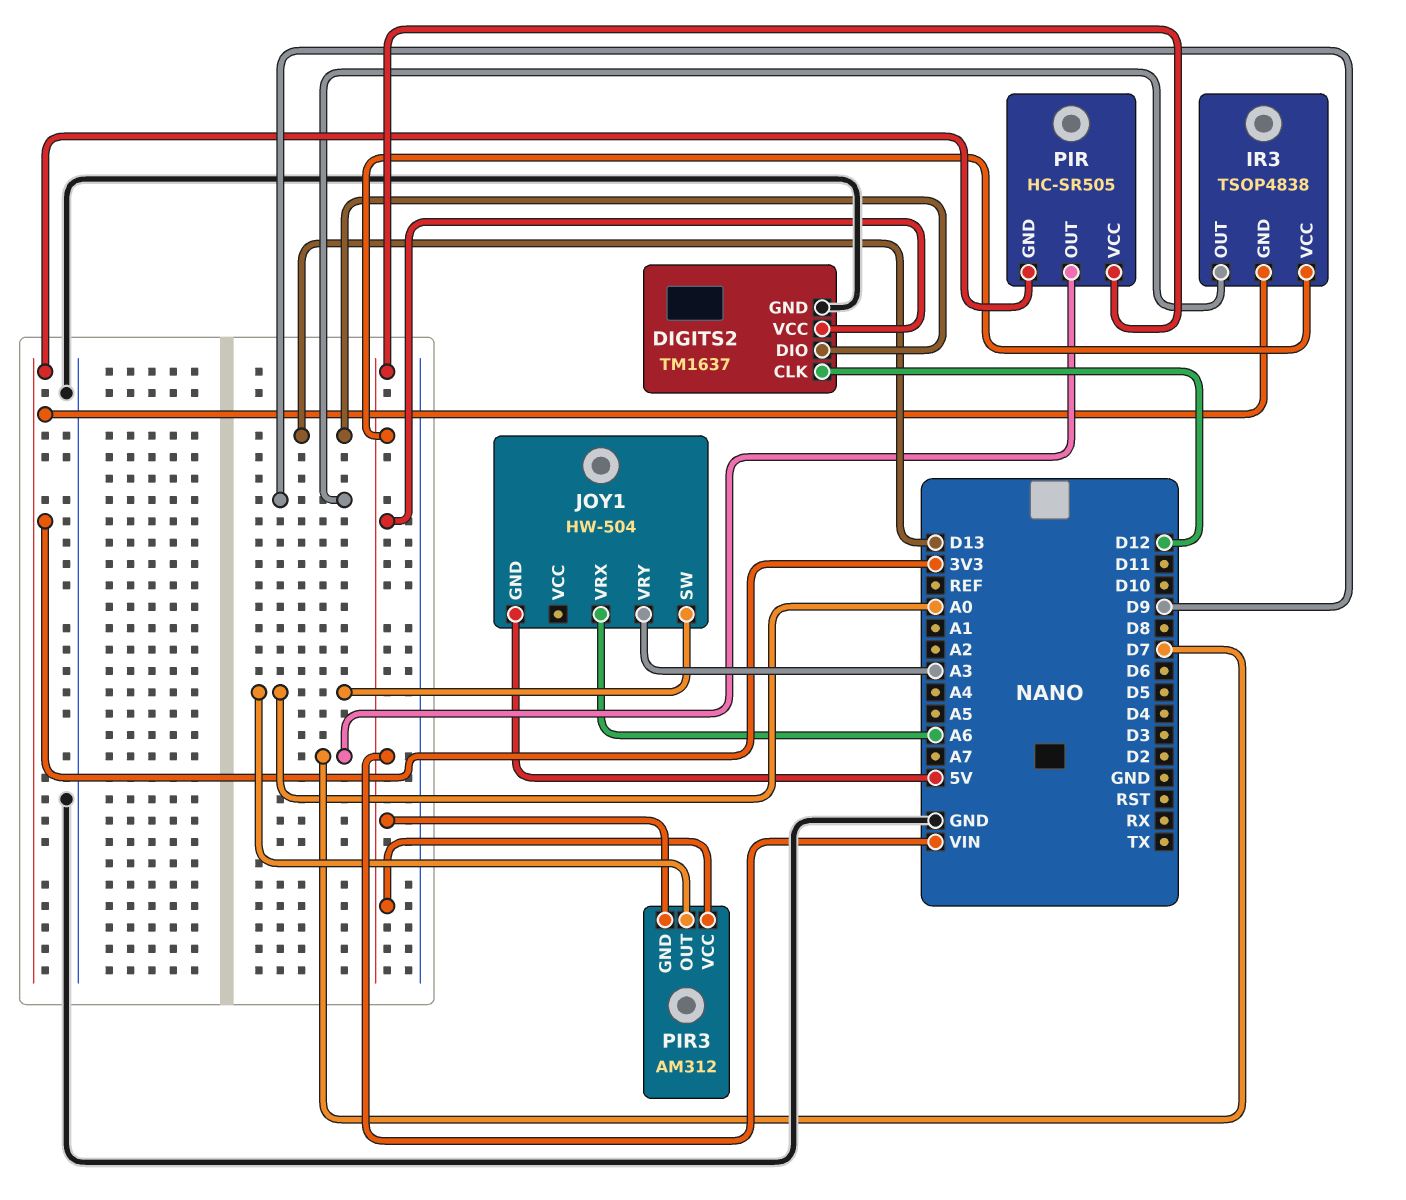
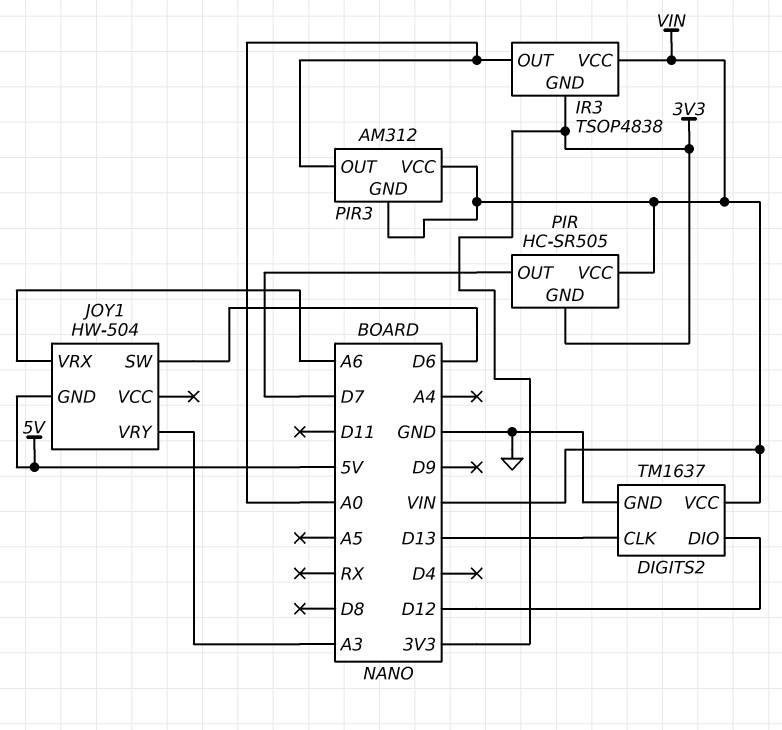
DIGITS2 pin CLK: D12 -> D13
DIGITS2 pin DIO: D13 -> D12
IR3 pin OUT: D9 -> A0
JOY1 pin SW: A0 -> D6

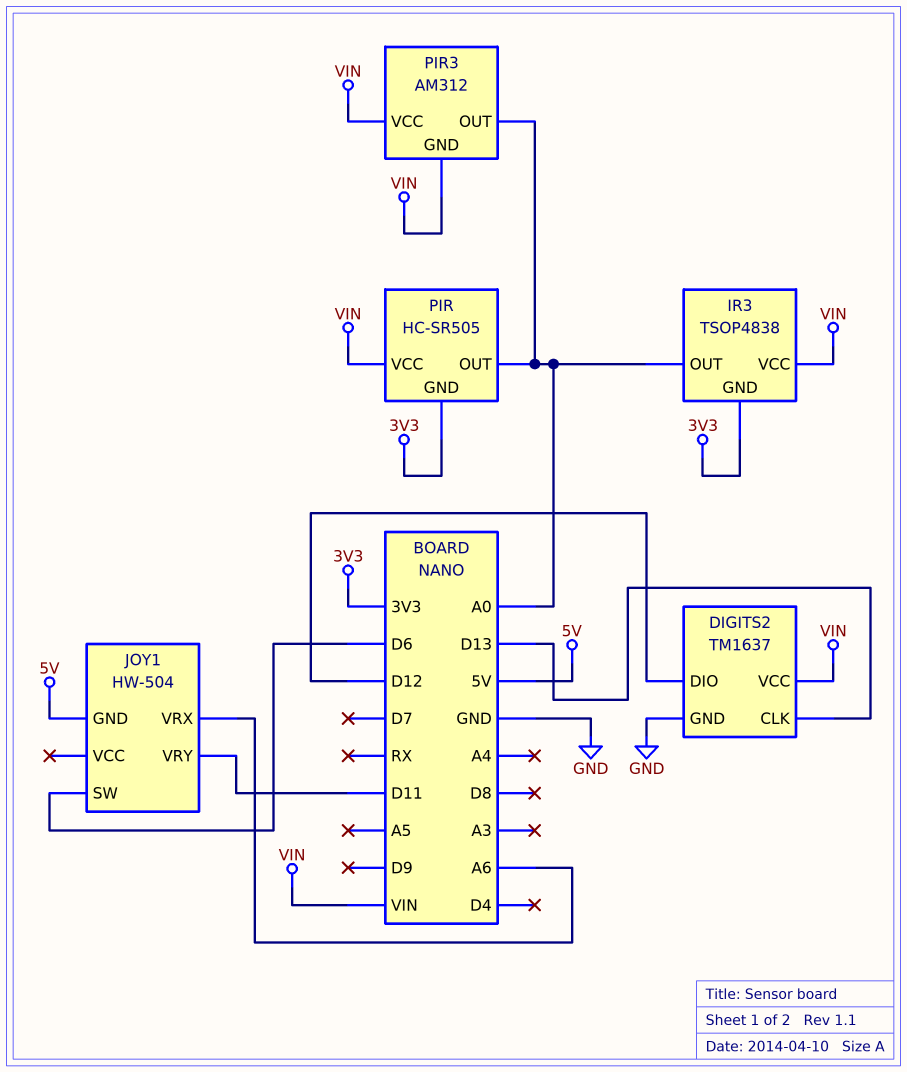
JOY1 pin VRY: A3 -> D11
PIR pin OUT: D7 -> A0

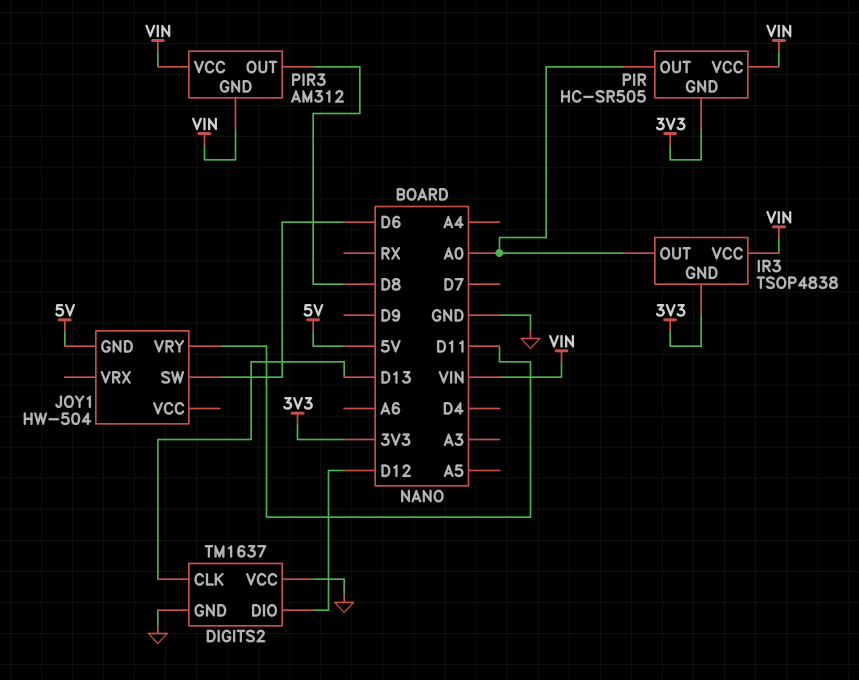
DIGITS2 pin VCC: VIN -> GND
JOY1 pin VRX: A6 -> none
PIR3 pin OUT: A0 -> D8

